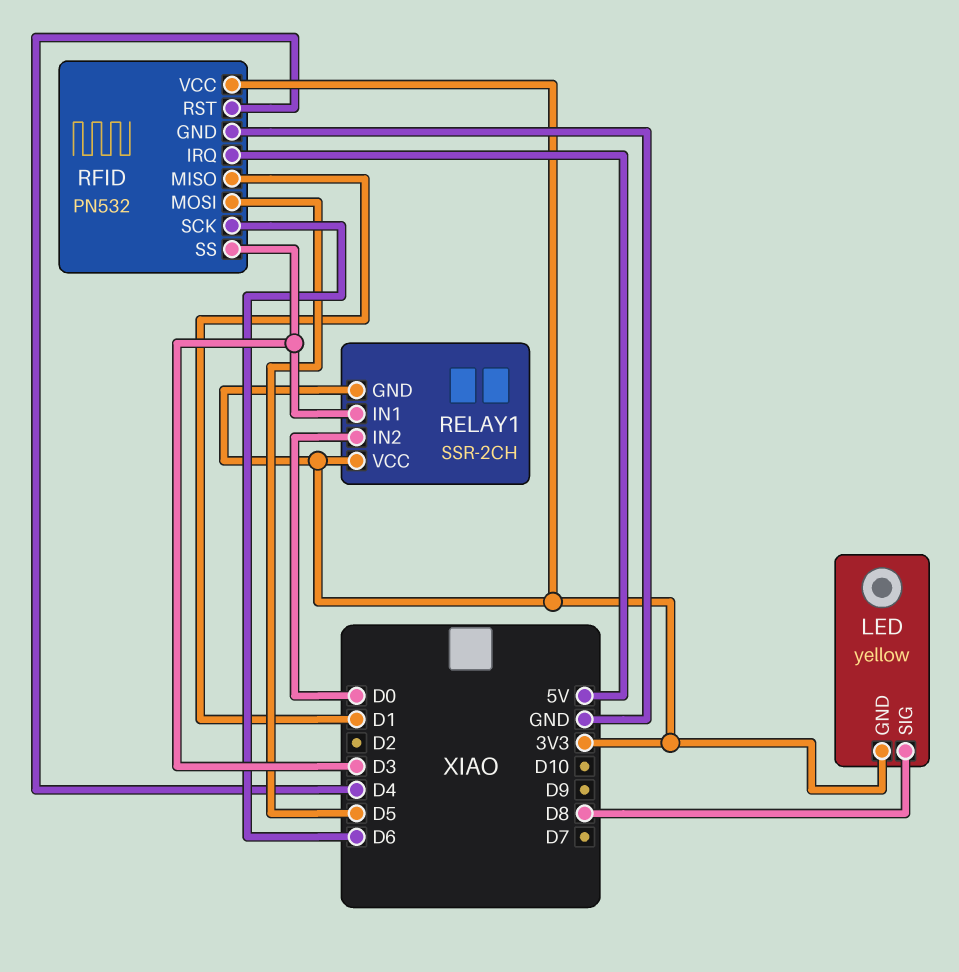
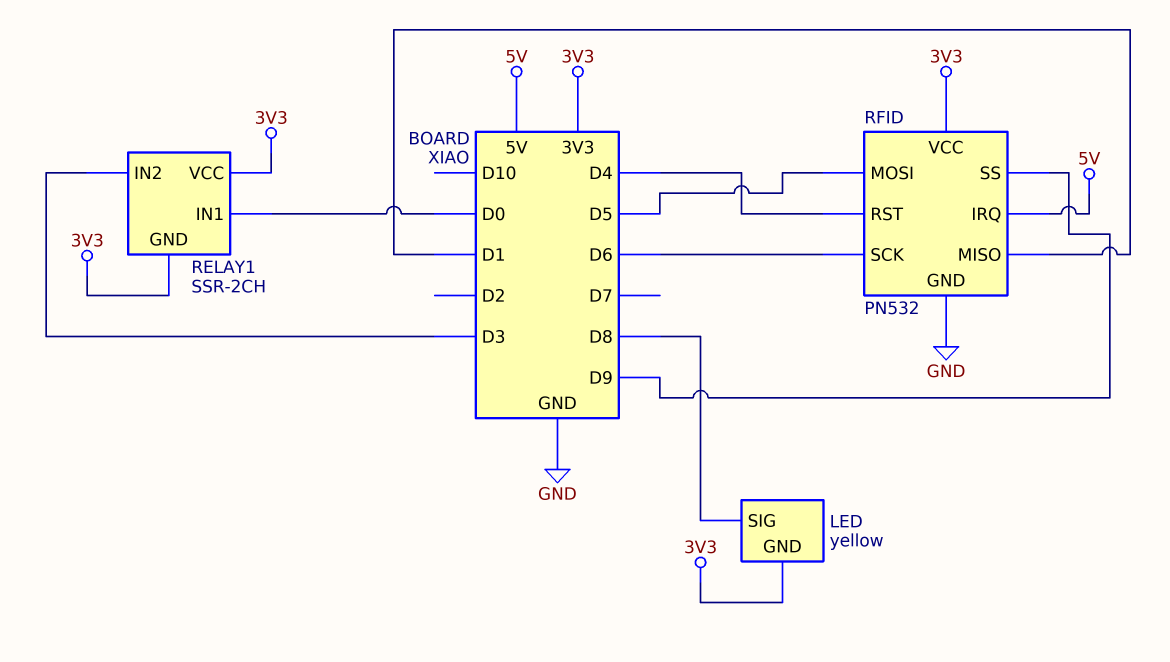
RELAY1 pin IN1: D3 -> D0
RELAY1 pin IN2: D0 -> D3
RFID pin SS: D3 -> D9

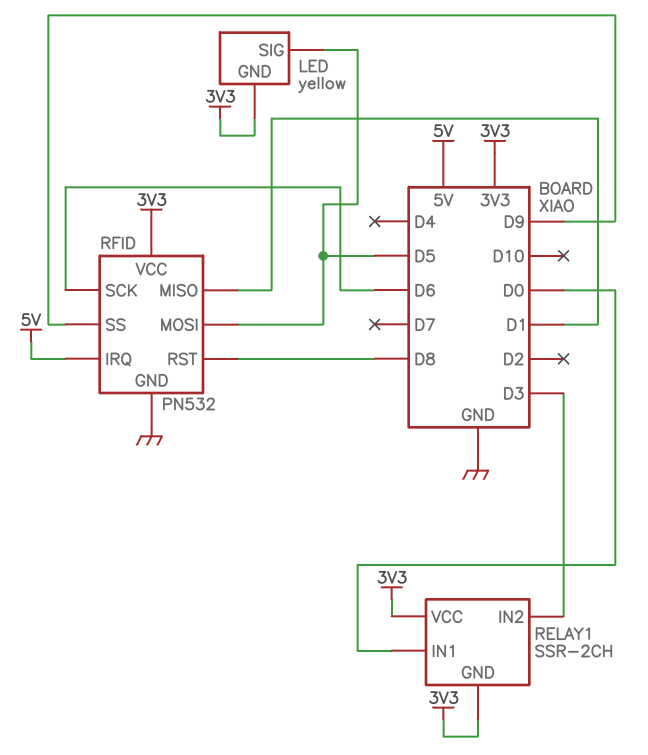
LED pin SIG: D8 -> D5
RFID pin RST: D4 -> D8

